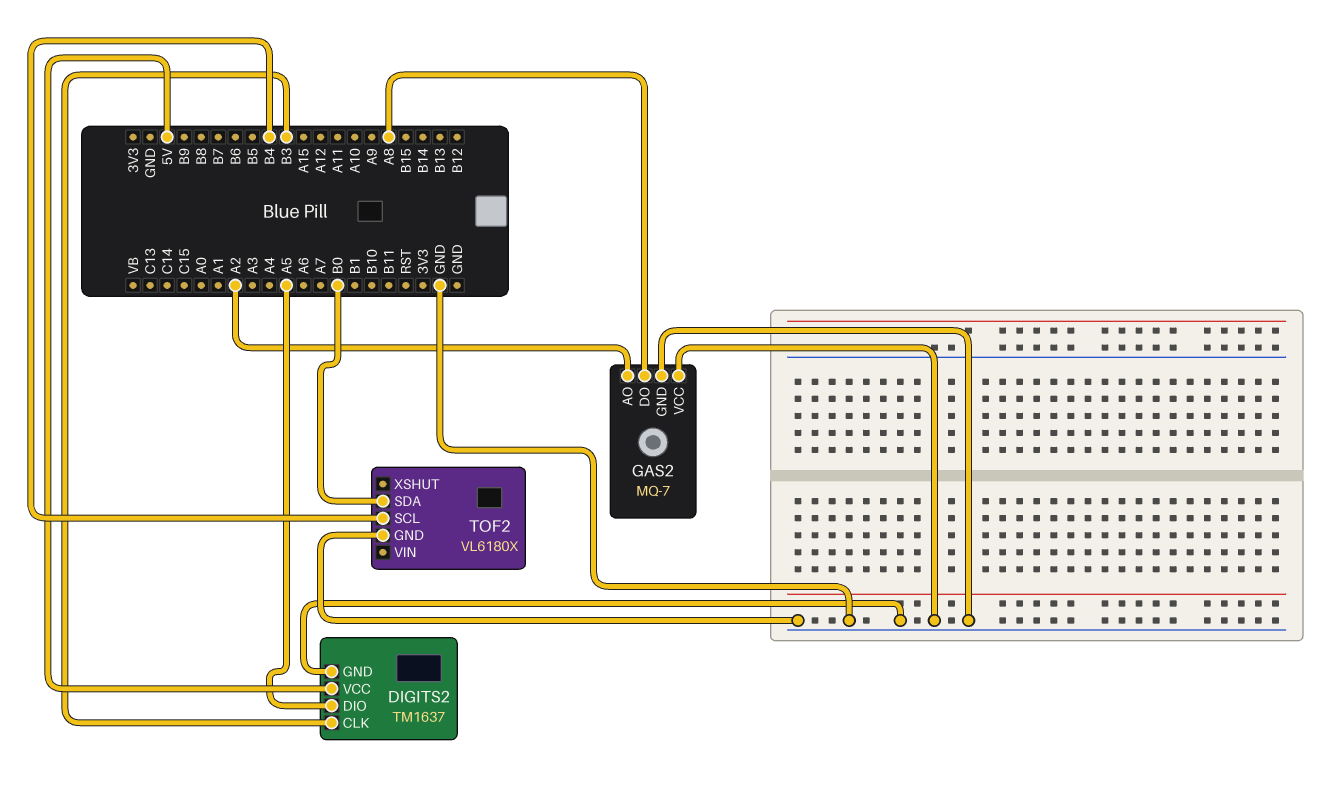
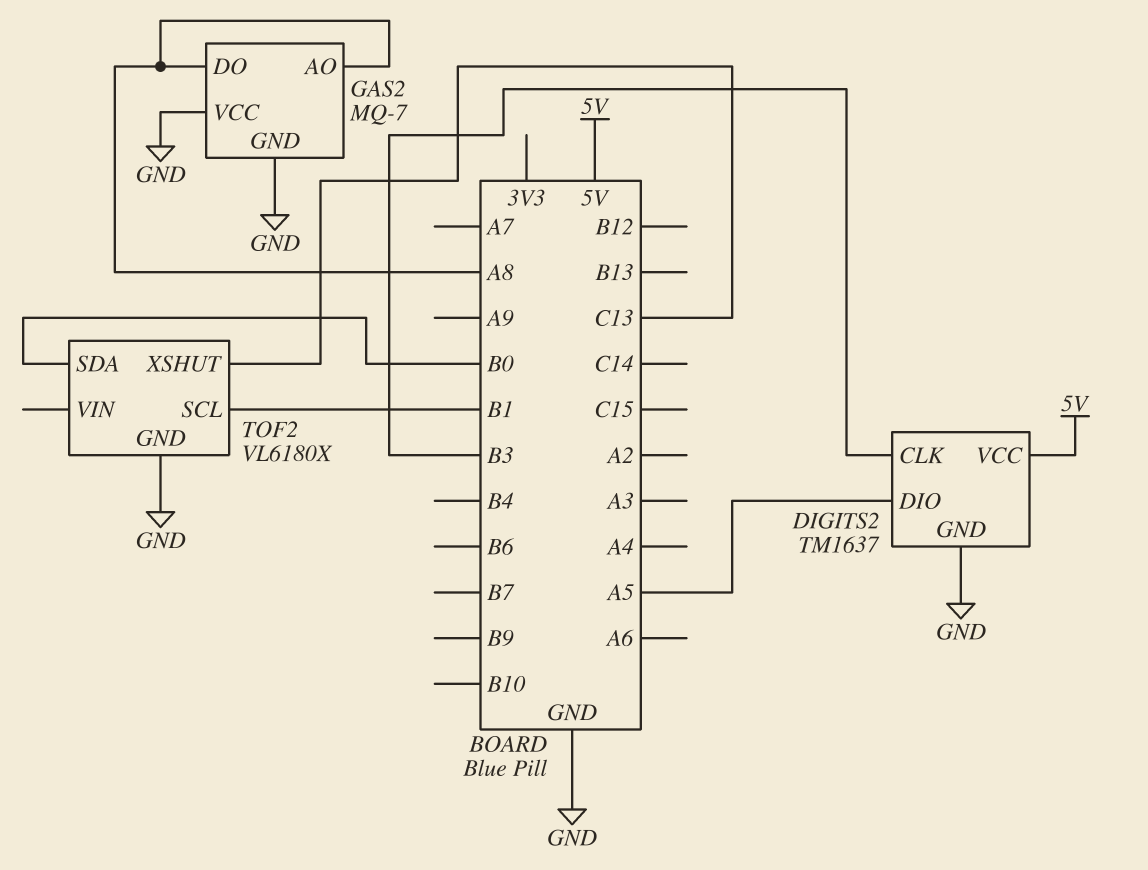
GAS2 pin AO: A2 -> A8
TOF2 pin SCL: B4 -> B1
TOF2 pin XSHUT: none -> C13

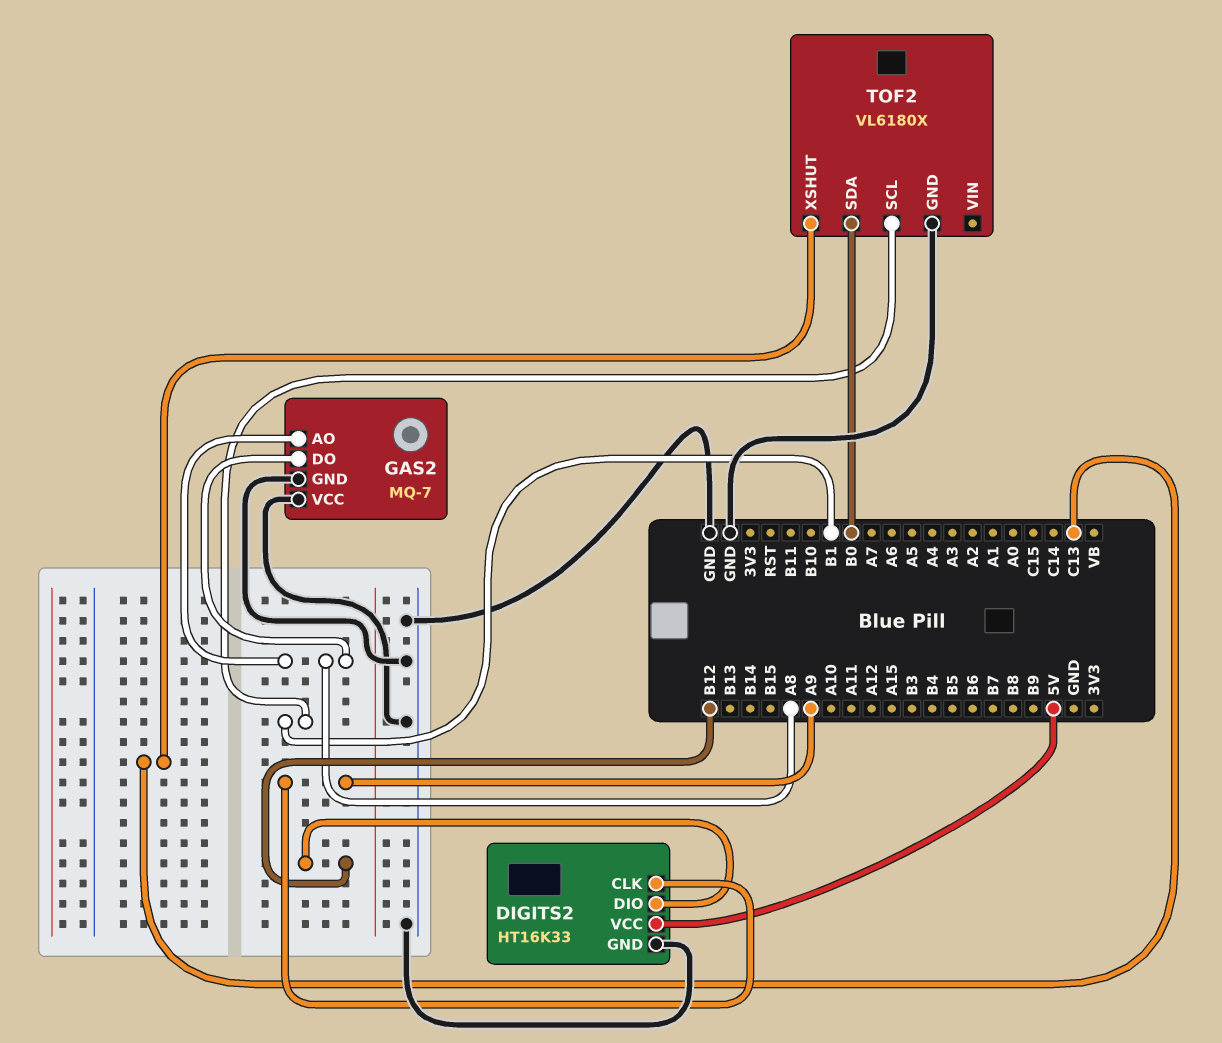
DIGITS2: TM1637 -> HT16K33
DIGITS2 pin CLK: B3 -> A9
DIGITS2 pin DIO: A5 -> B12

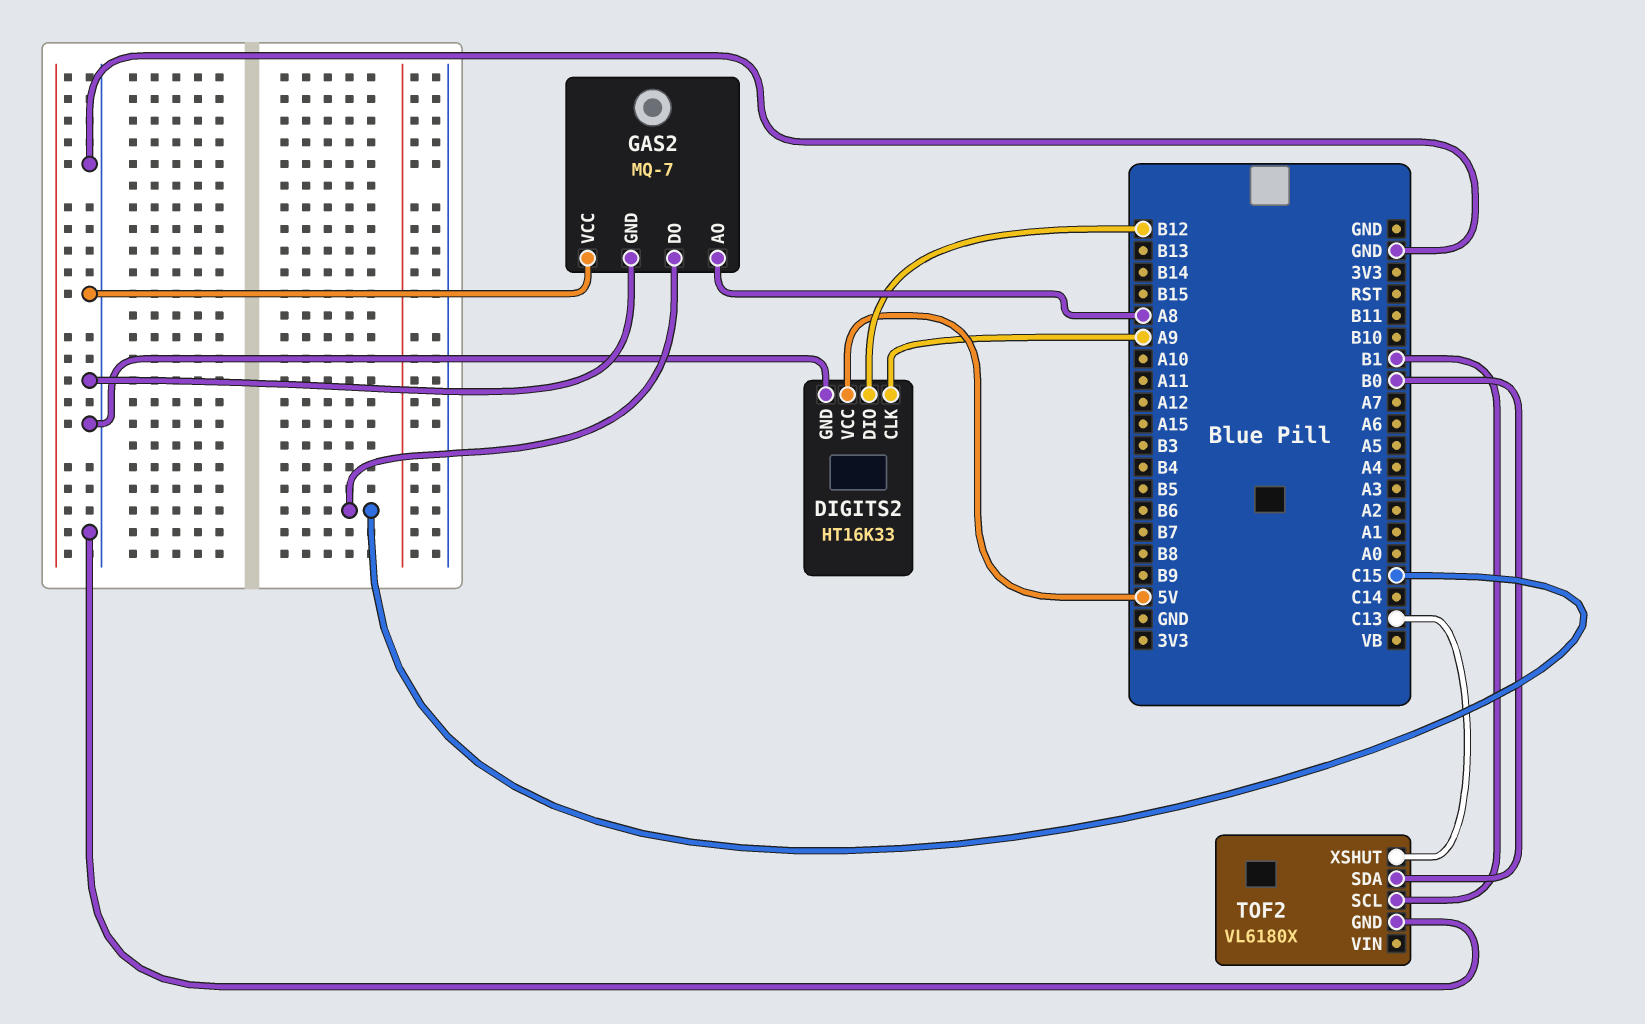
GAS2 pin DO: A8 -> C15

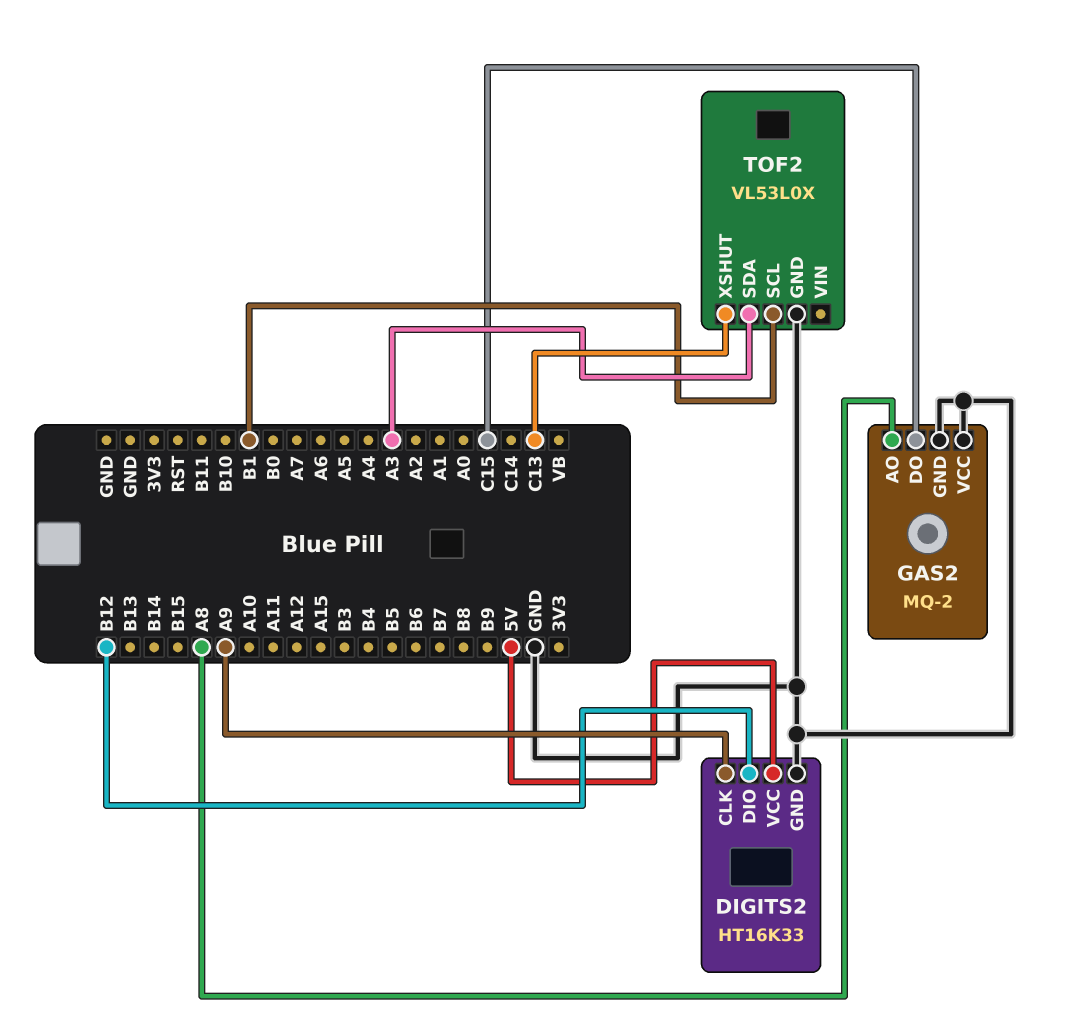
GAS2: MQ-7 -> MQ-2
TOF2: VL6180X -> VL53L0X
TOF2 pin SDA: B0 -> A3

